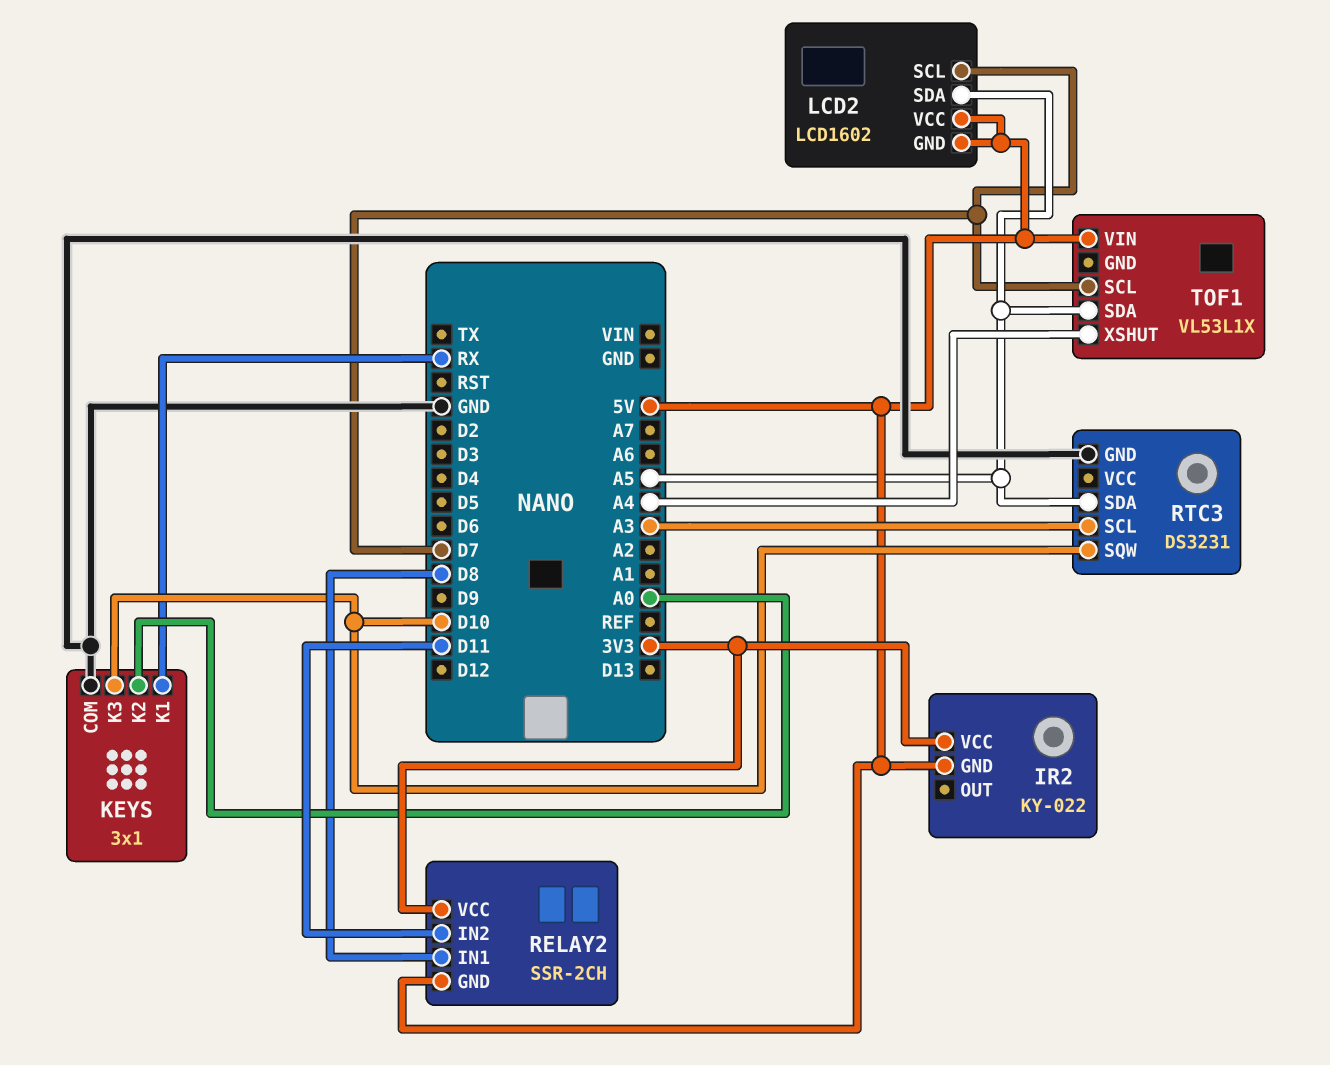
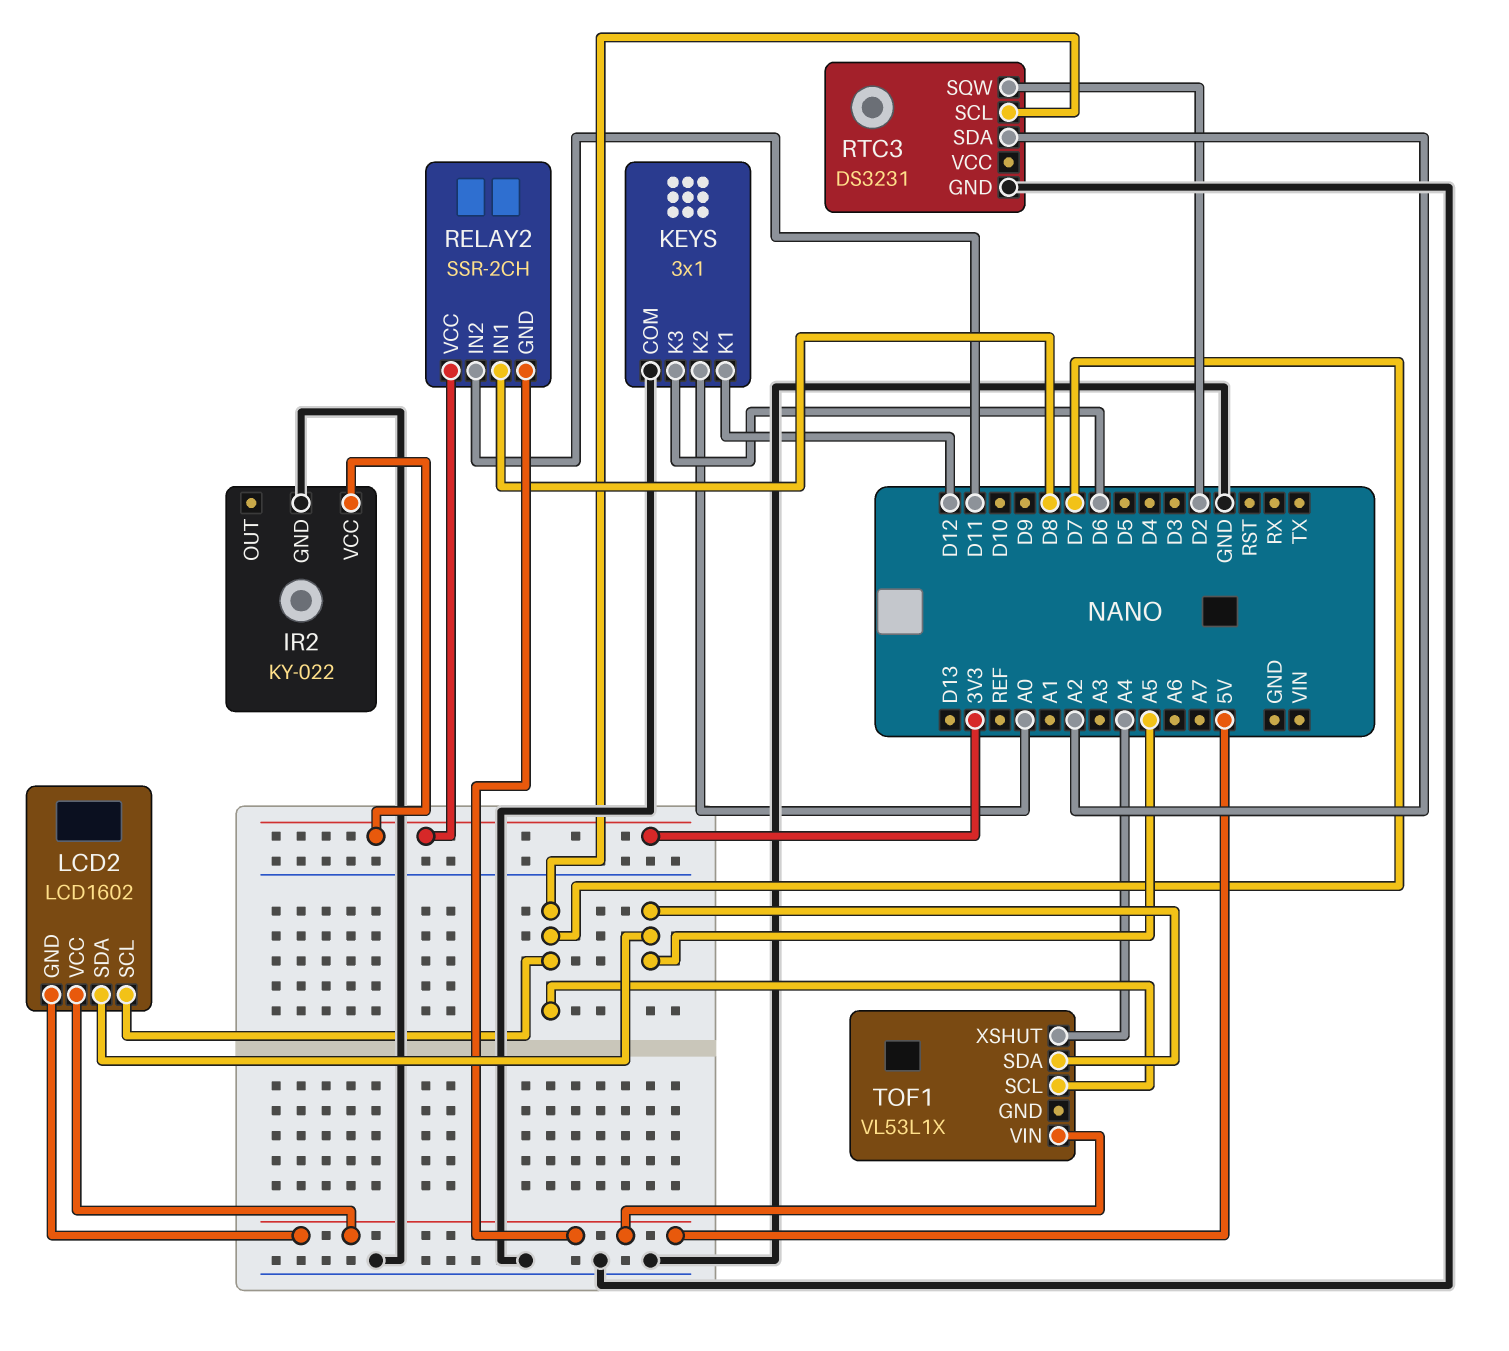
IR2 pin GND: 5V -> GND
KEYS pin K1: RX -> D12
KEYS pin K3: D10 -> D6
RTC3 pin SCL: A3 -> D7
RTC3 pin SDA: A5 -> A2
RTC3 pin SQW: D10 -> D2

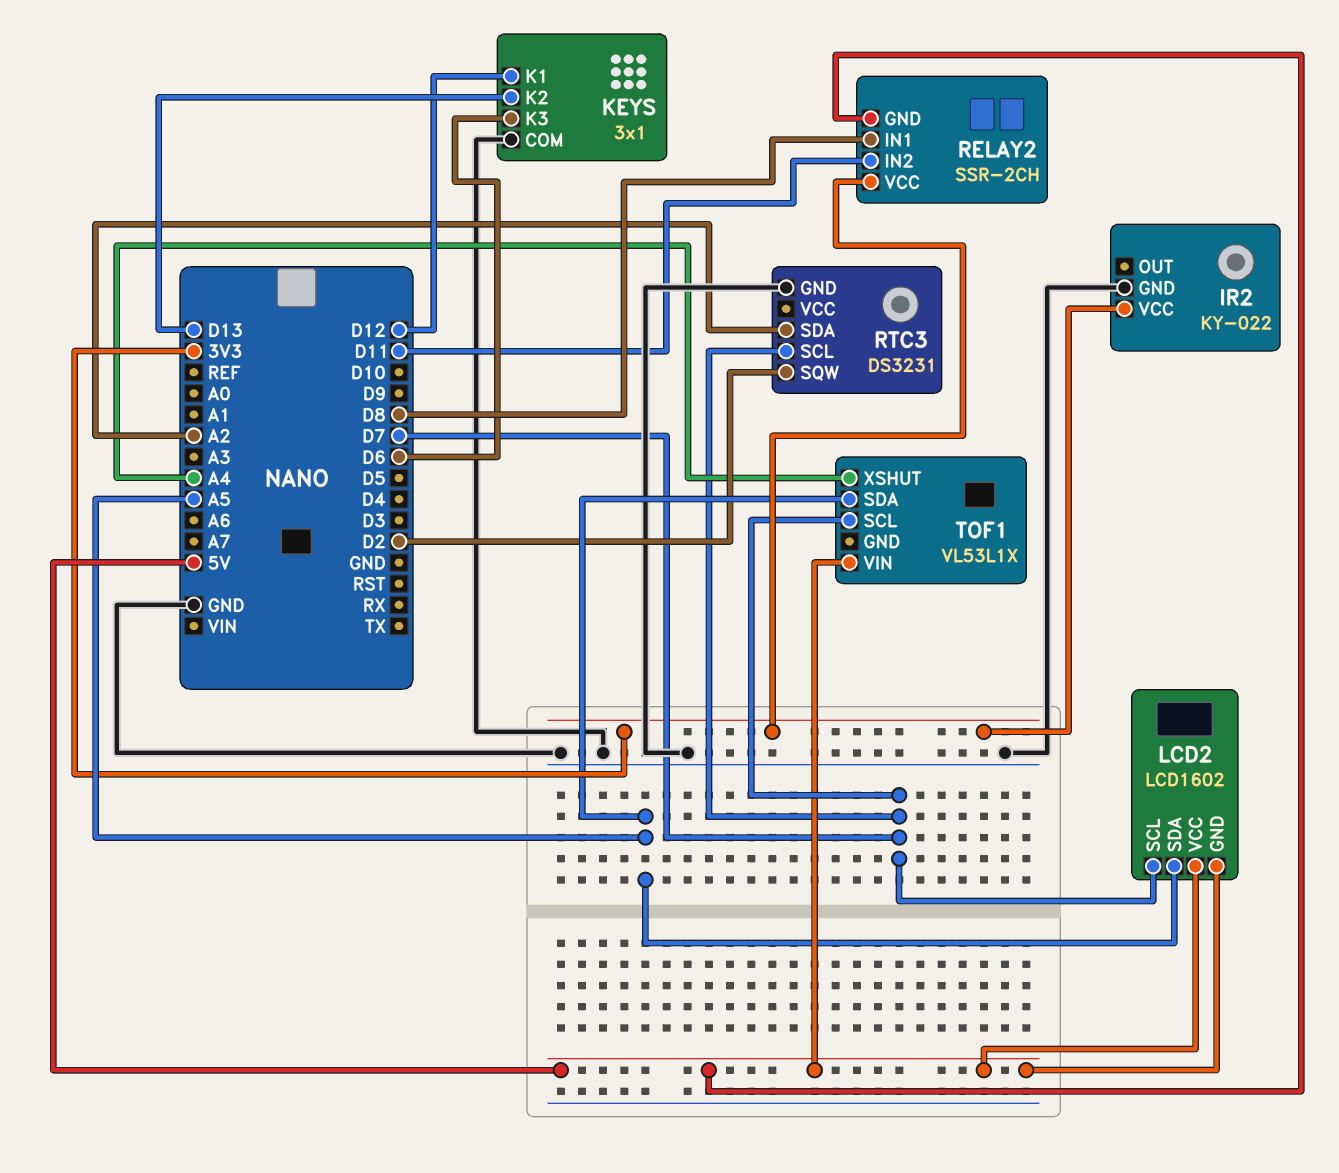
KEYS pin K2: A0 -> D13

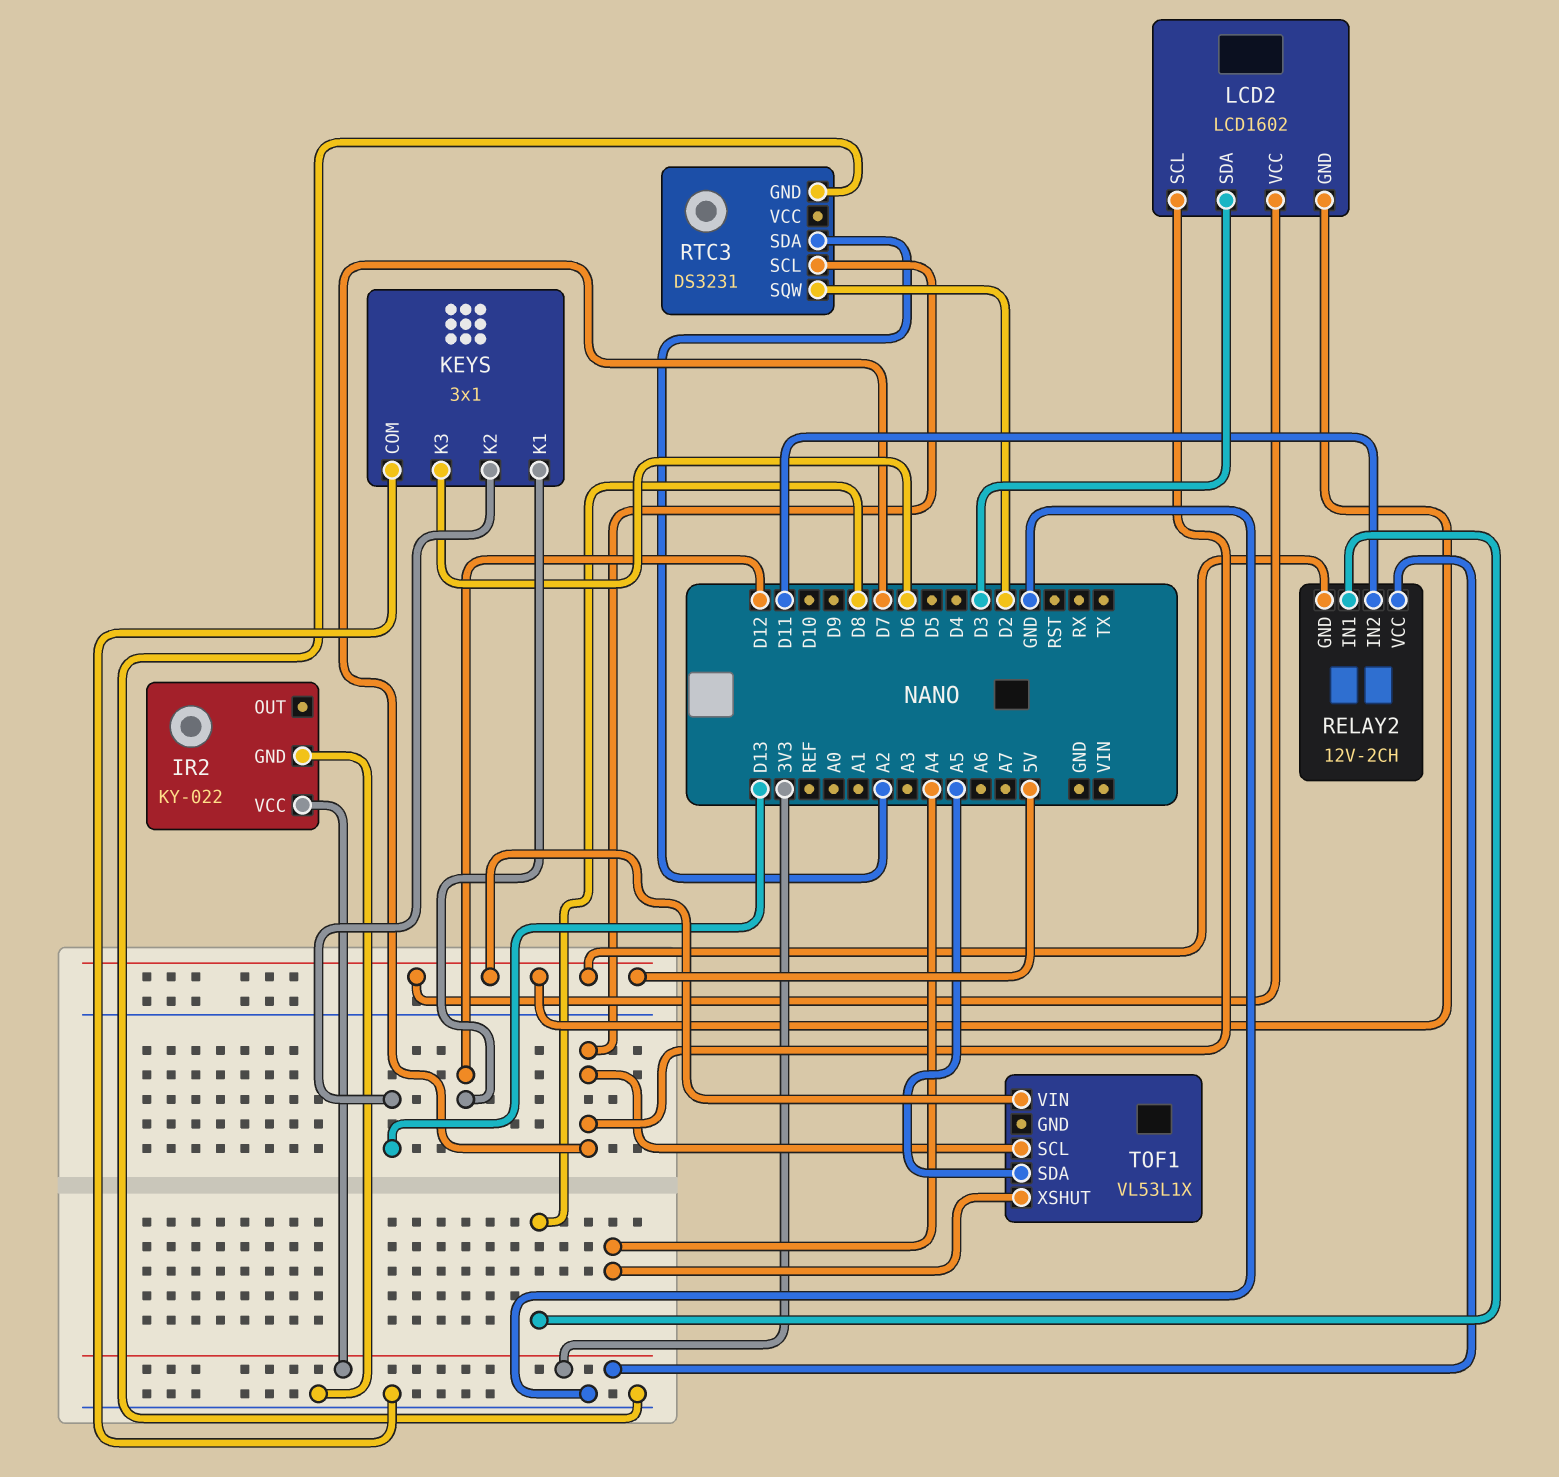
LCD2 pin SDA: A5 -> D3
RELAY2: SSR-2CH -> 12V-2CH

